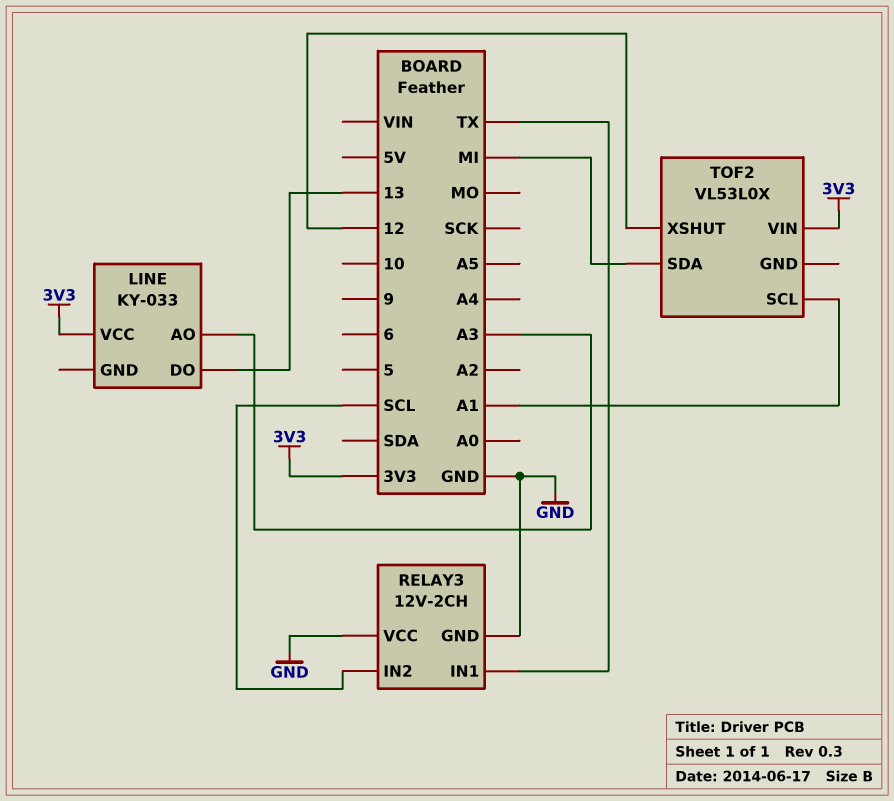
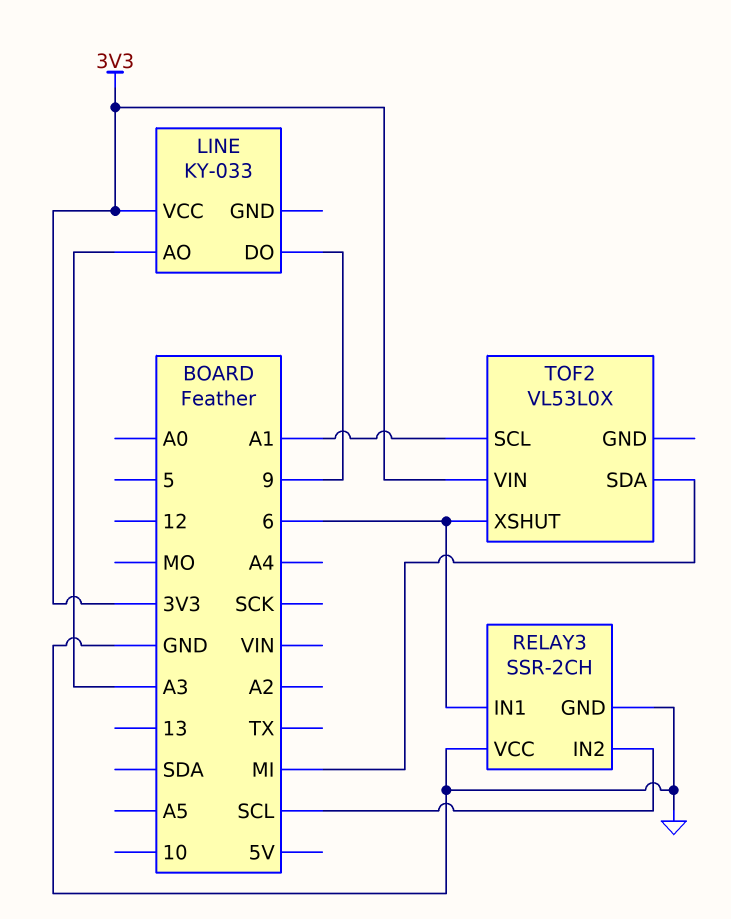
LINE pin DO: 13 -> 9
RELAY3: 12V-2CH -> SSR-2CH
RELAY3 pin IN1: TX -> 6
TOF2 pin XSHUT: 12 -> 6

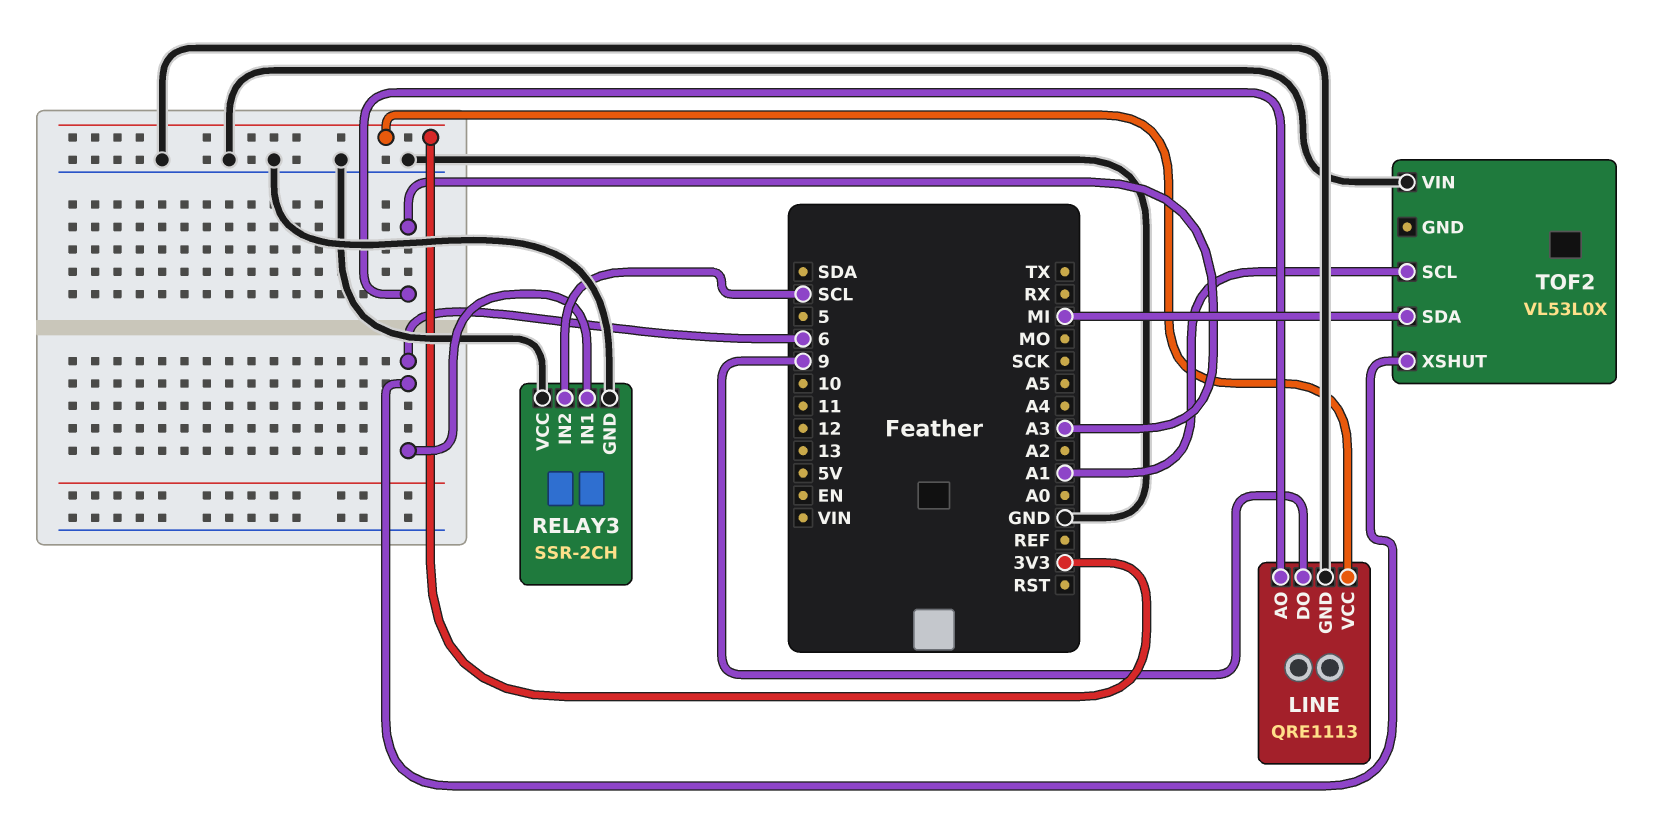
LINE: KY-033 -> QRE1113
LINE pin GND: none -> GND
TOF2 pin VIN: 3V3 -> GND

